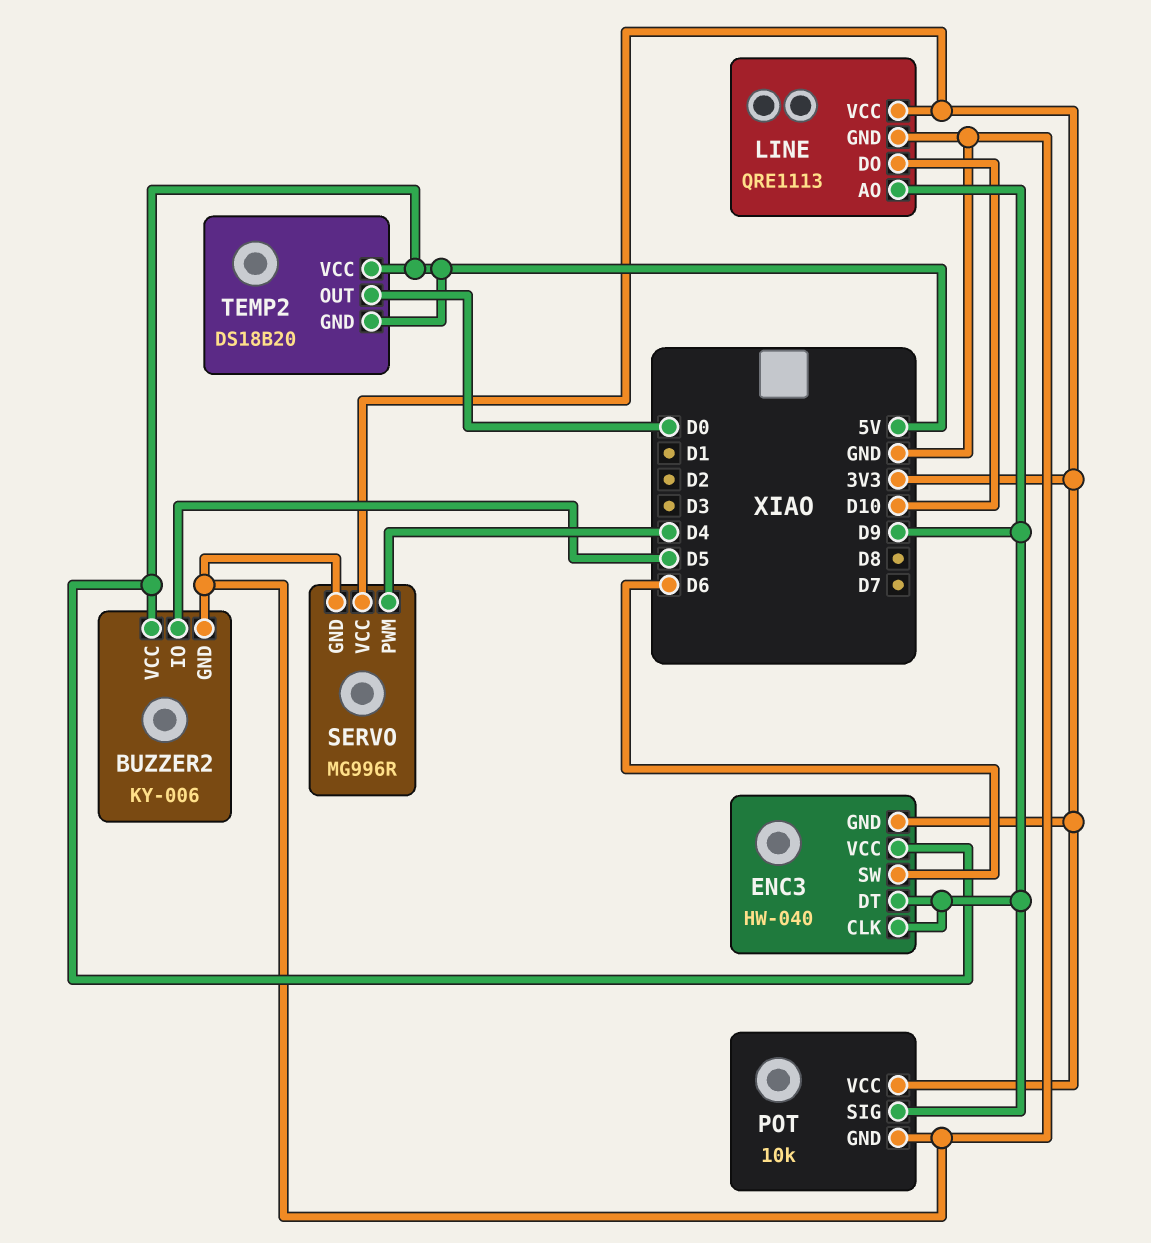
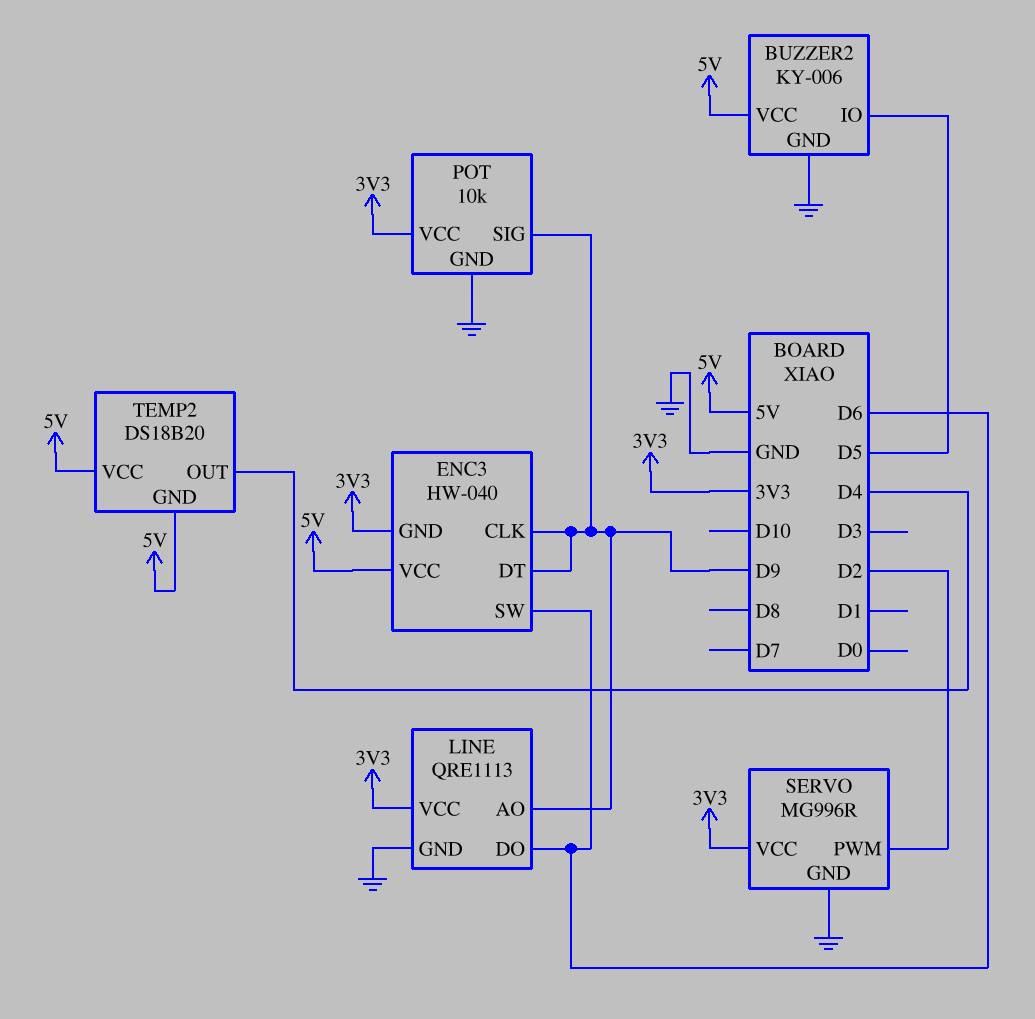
LINE pin DO: D10 -> D6
SERVO pin PWM: D4 -> D2
TEMP2 pin OUT: D0 -> D4

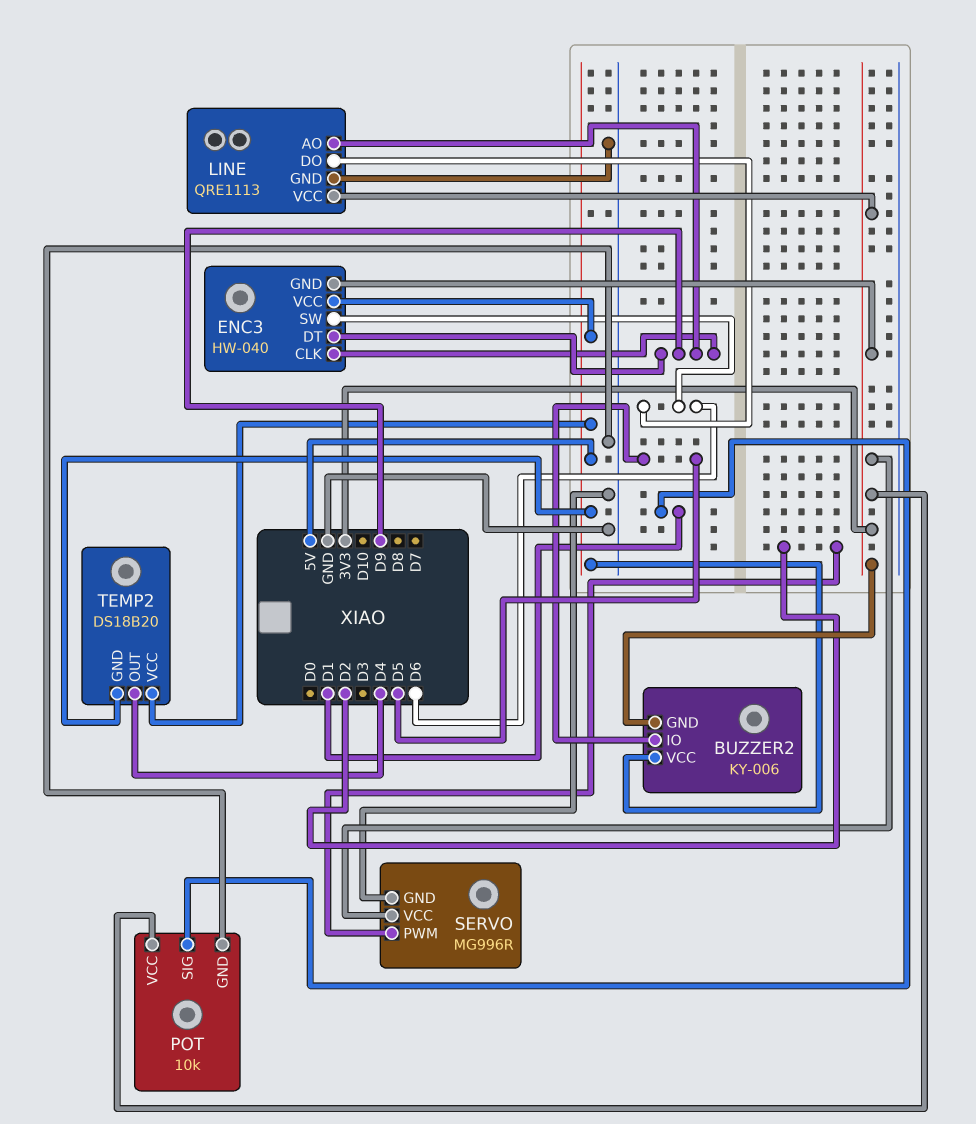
BUZZER2 pin GND: GND -> 3V3
POT pin SIG: D9 -> D1

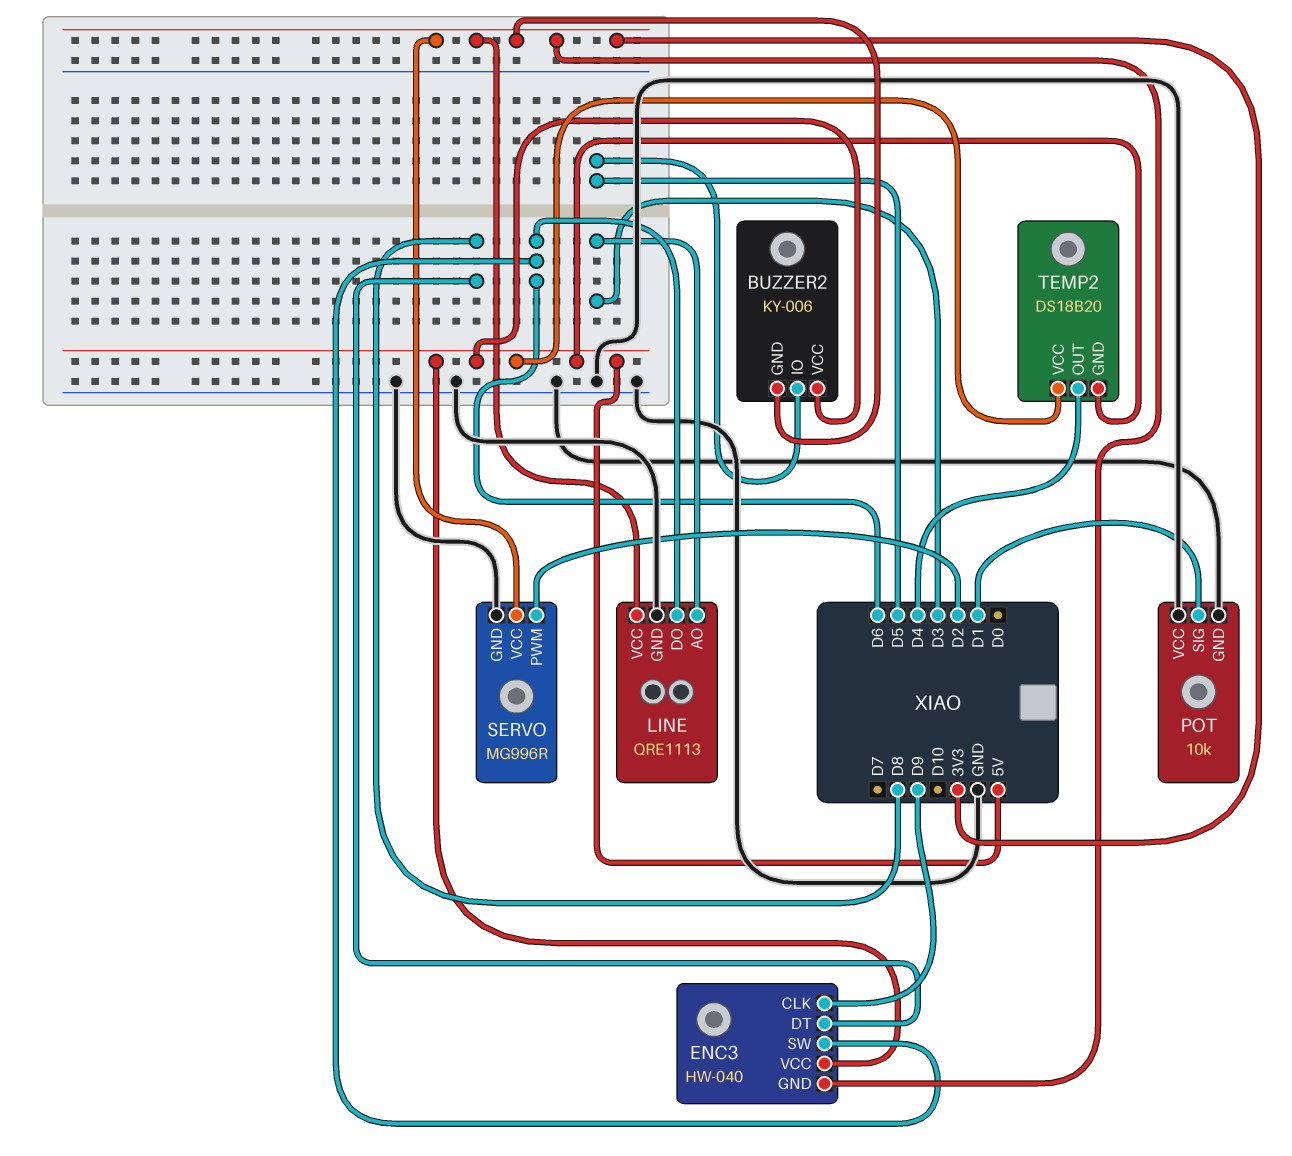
ENC3 pin DT: D9 -> D8
LINE pin AO: D9 -> D3
POT pin VCC: 3V3 -> GND

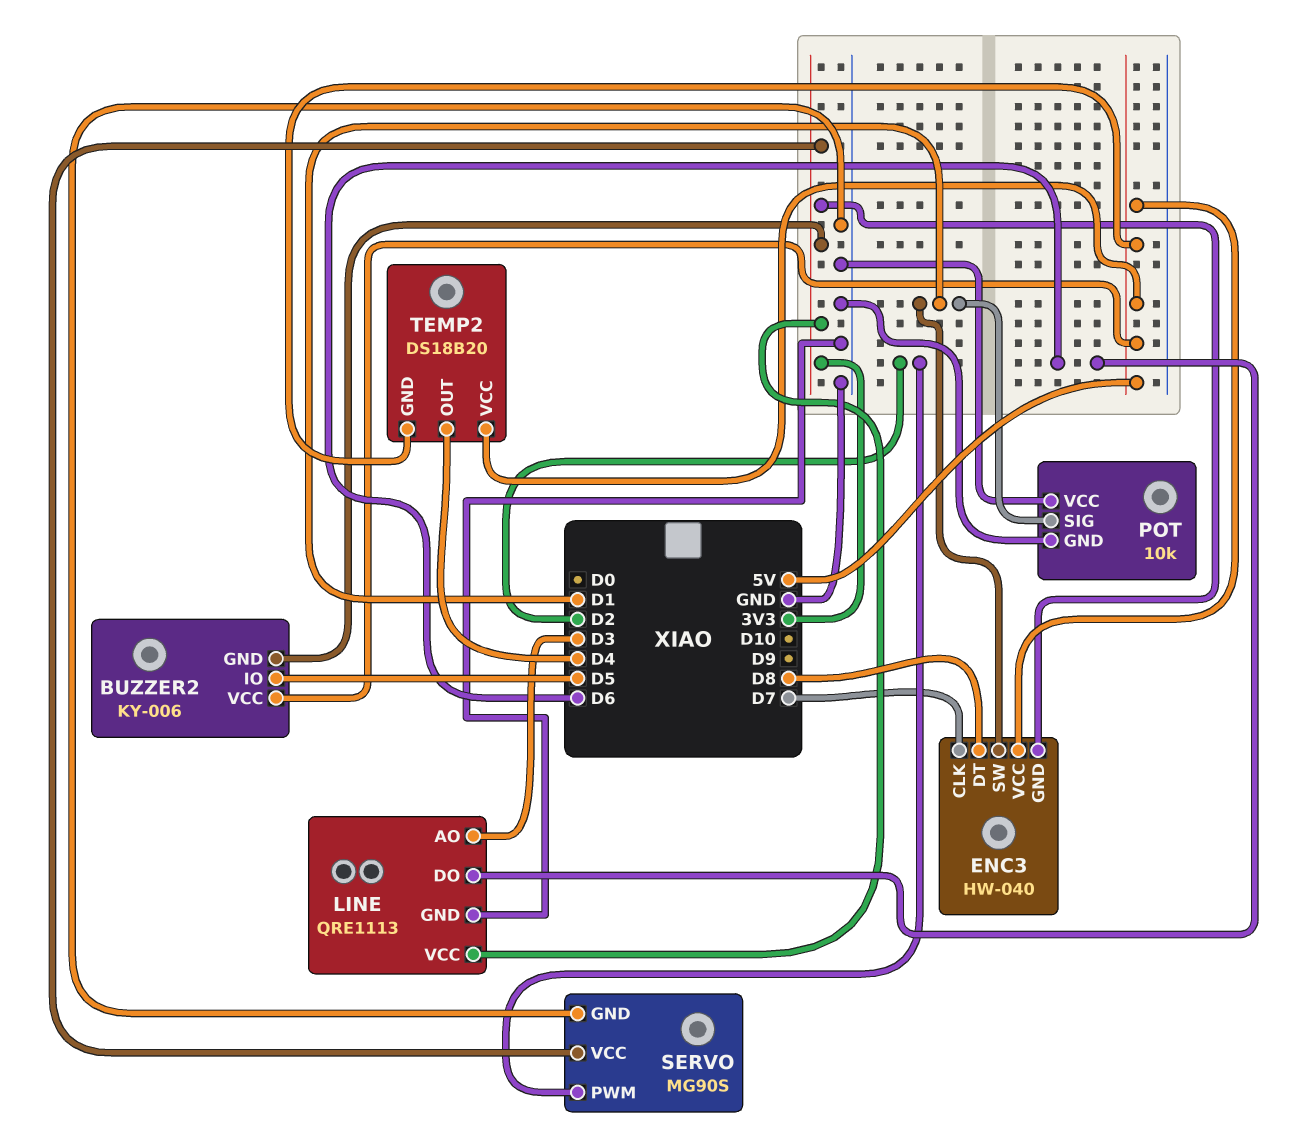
ENC3 pin CLK: D9 -> D7
ENC3 pin SW: D6 -> D1
SERVO: MG996R -> MG90S

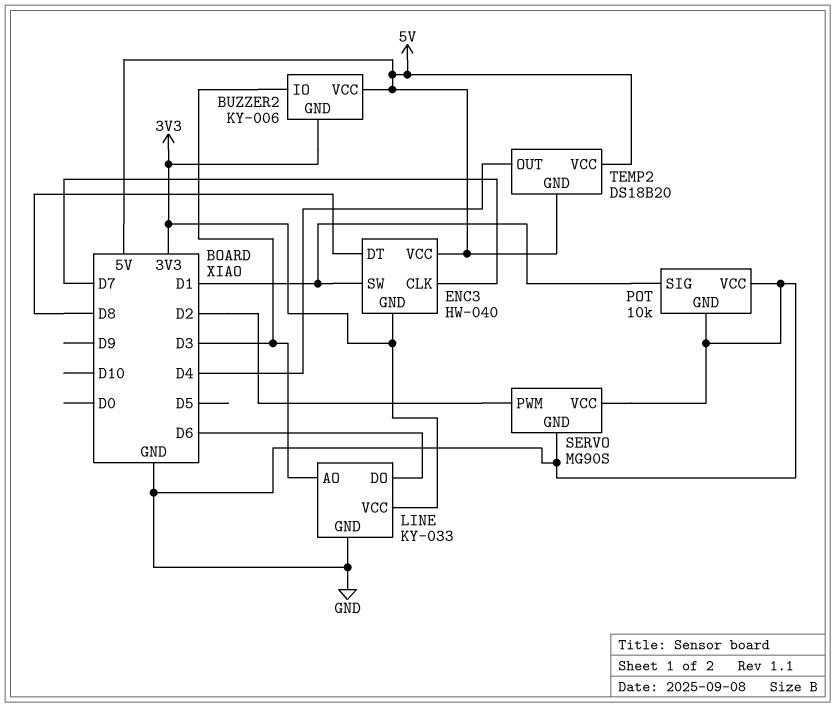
BUZZER2 pin IO: D5 -> D3
LINE: QRE1113 -> KY-033
SERVO pin VCC: 3V3 -> GND

